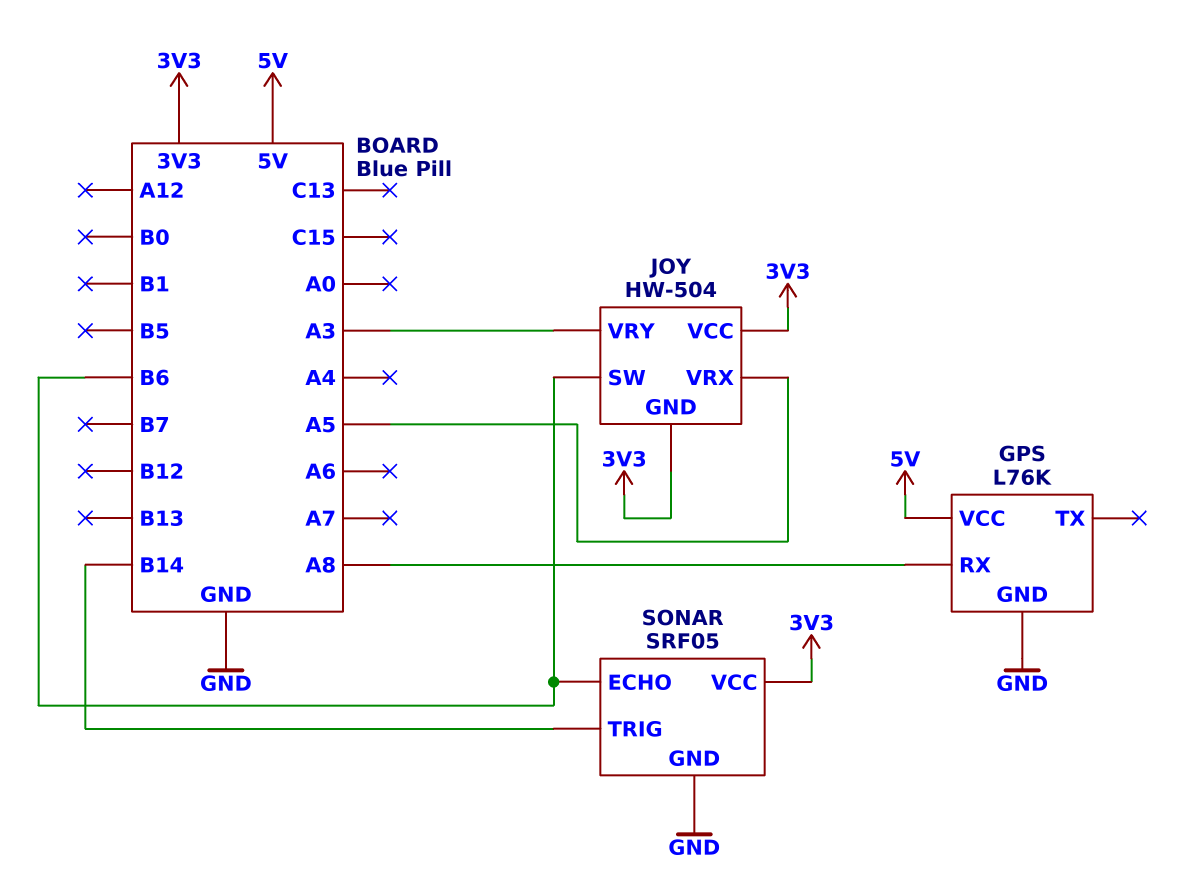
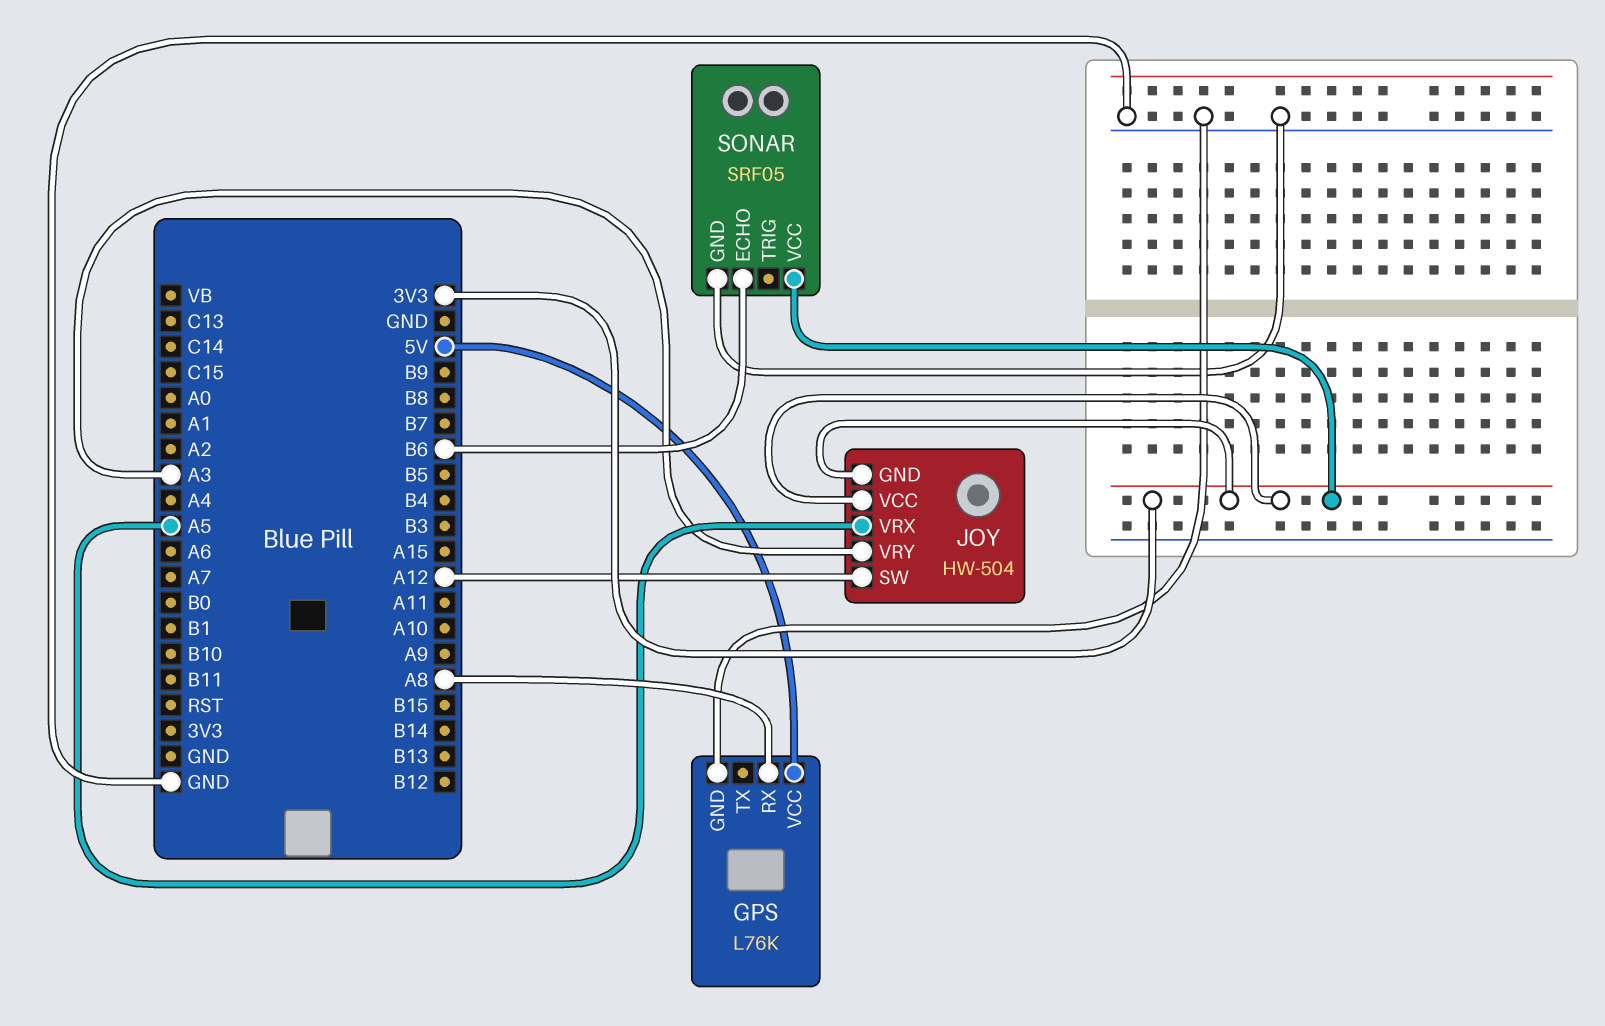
JOY pin SW: B6 -> A12
SONAR pin TRIG: B14 -> none

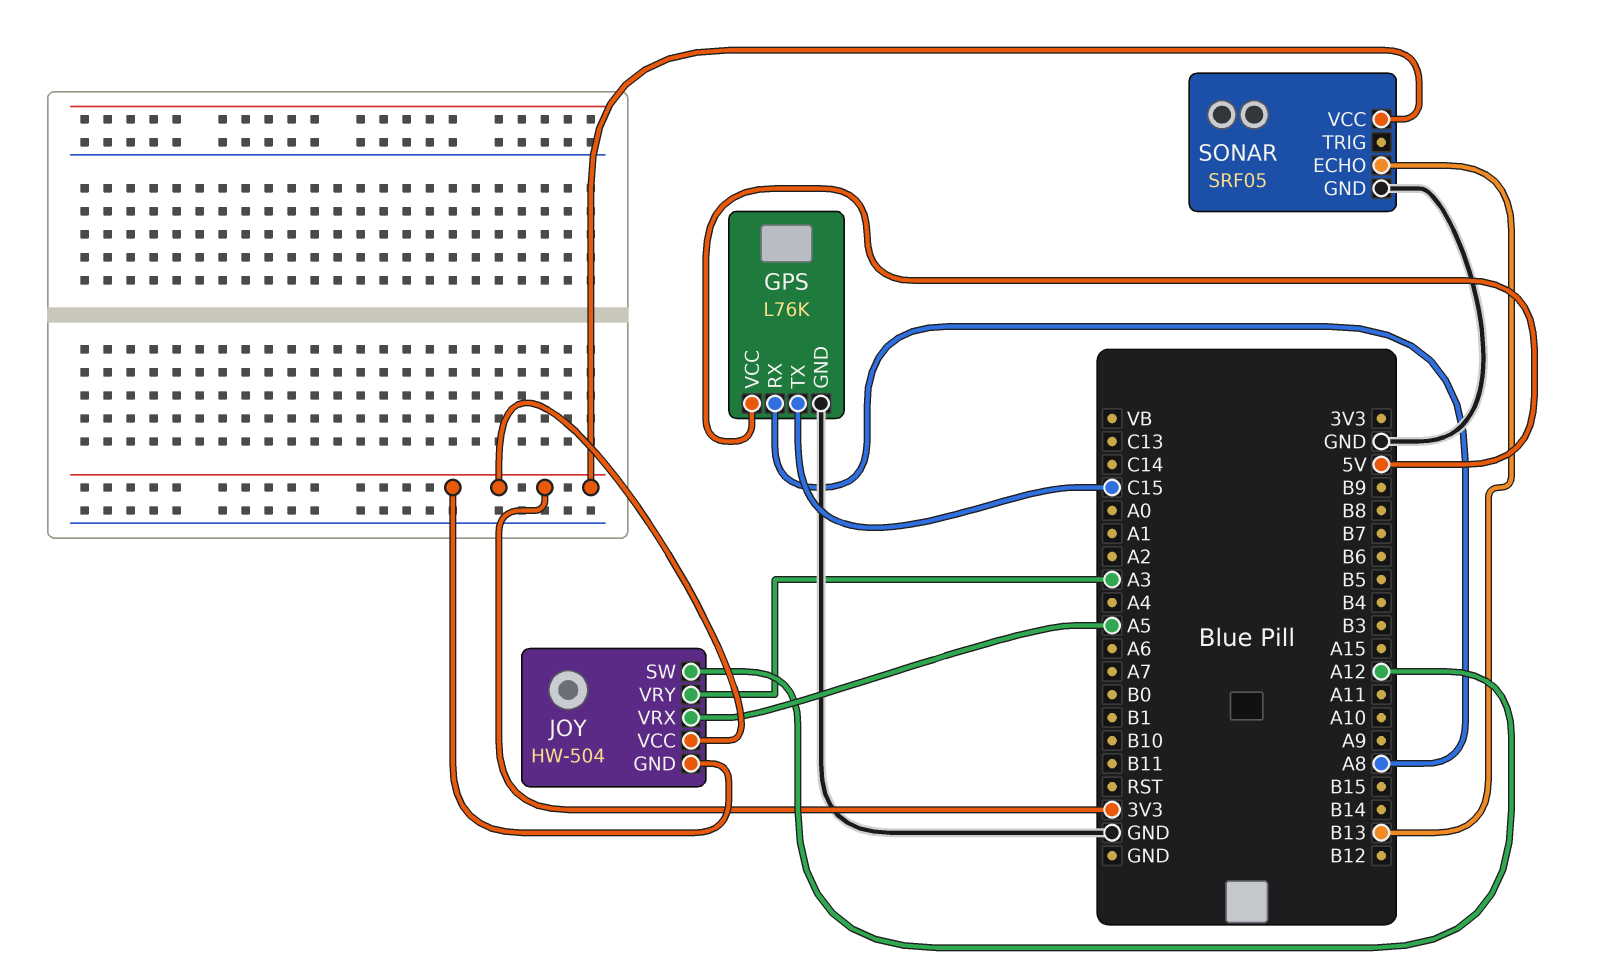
GPS pin TX: none -> C15
SONAR pin ECHO: B6 -> B13

